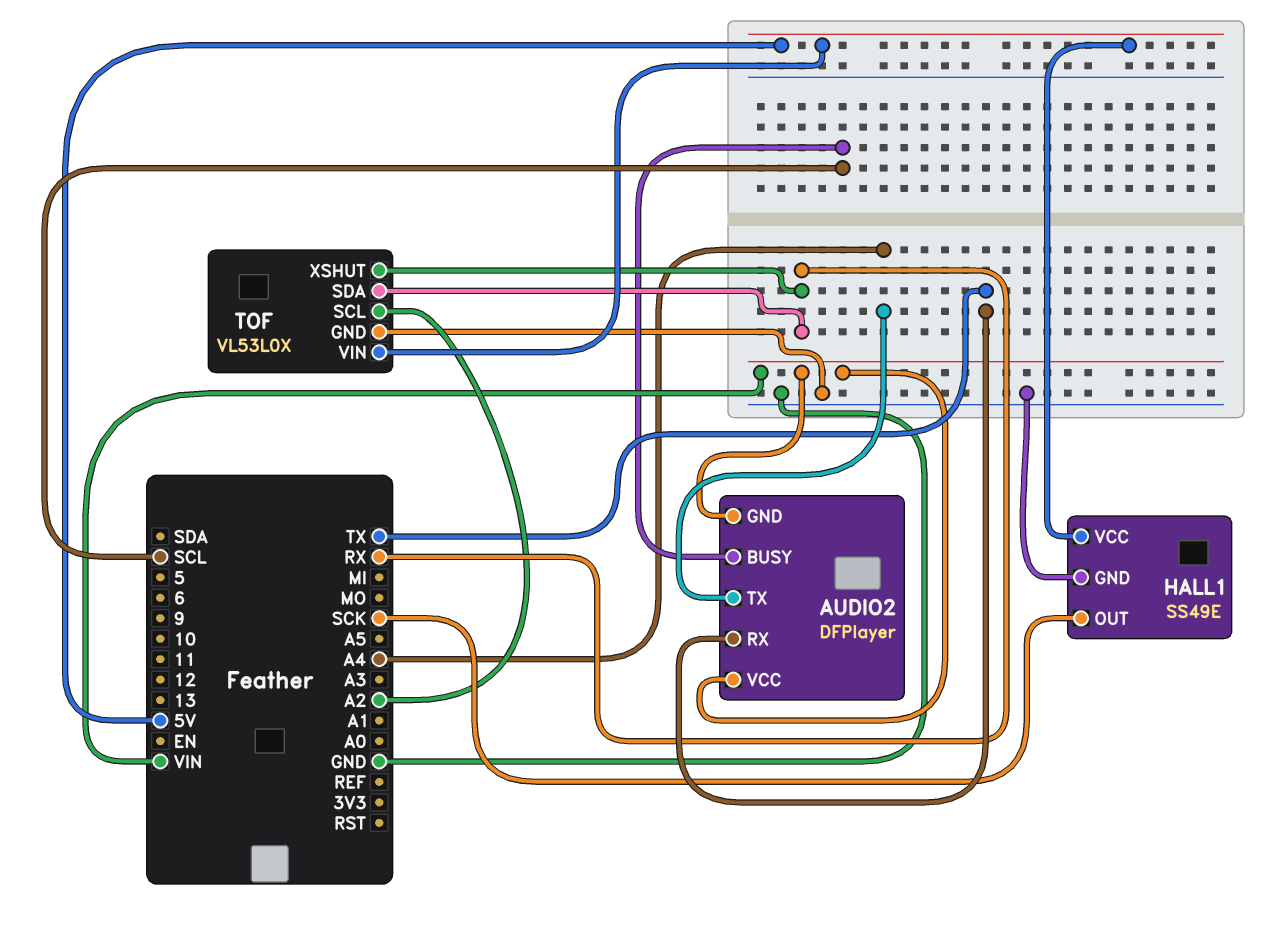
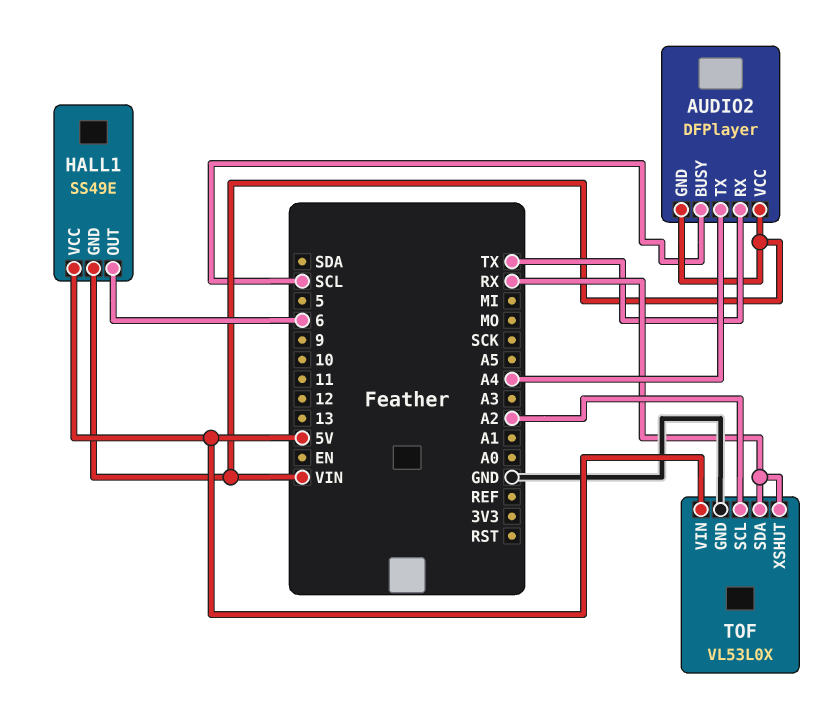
HALL1 pin GND: GND -> VIN
HALL1 pin OUT: SCK -> 6

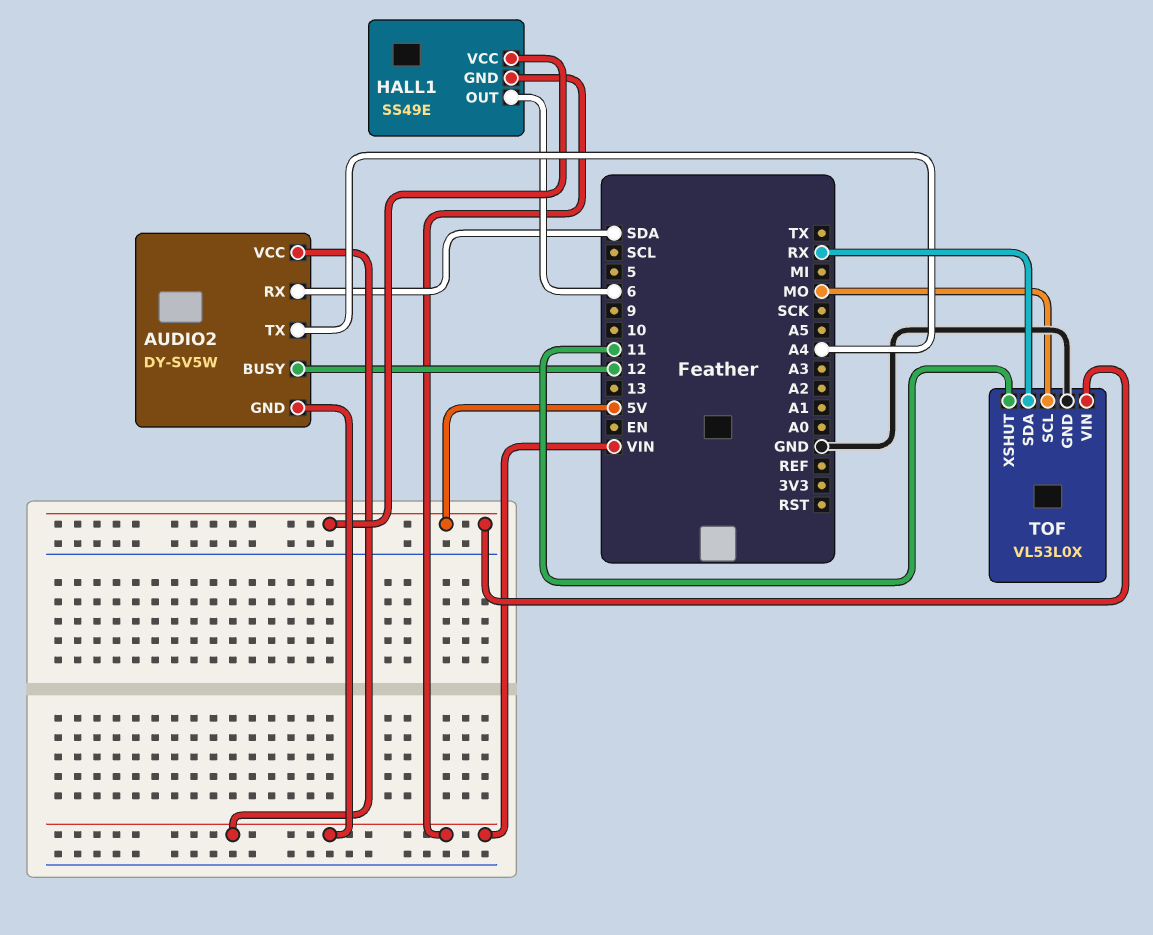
AUDIO2: DFPlayer -> DY-SV5W
AUDIO2 pin BUSY: SCL -> 12
AUDIO2 pin RX: TX -> SDA
TOF pin SCL: A2 -> MO
TOF pin XSHUT: RX -> 11

